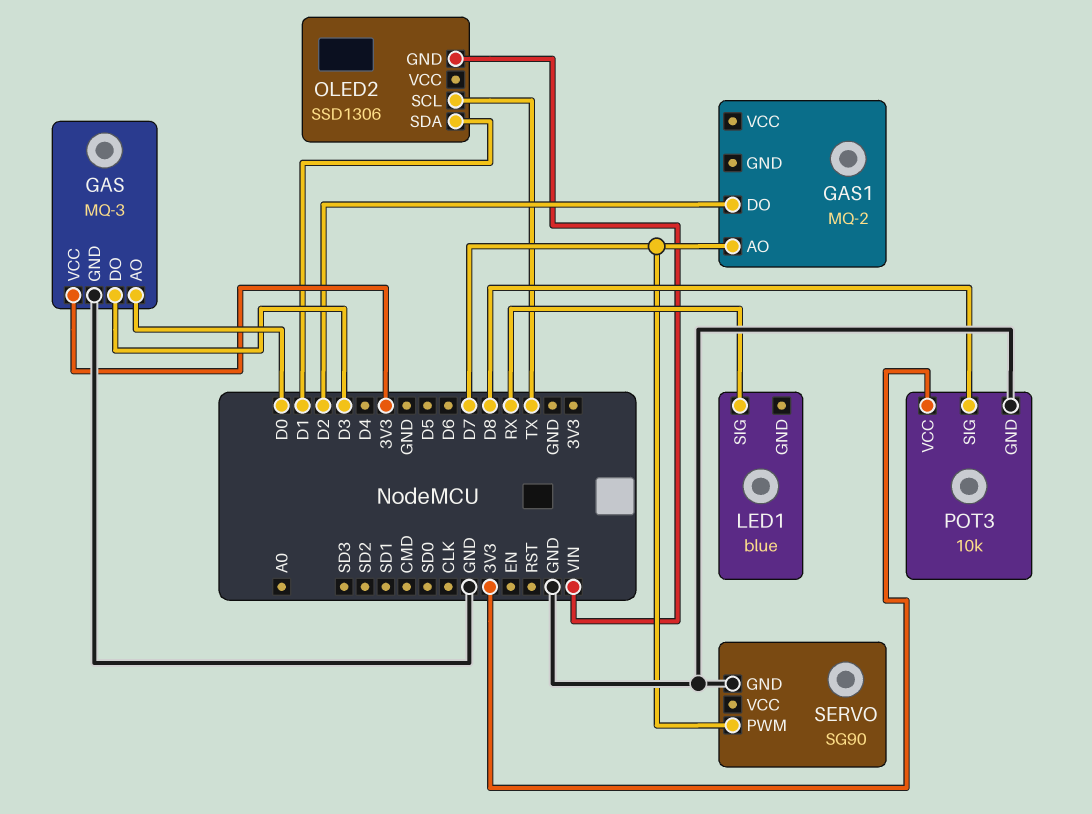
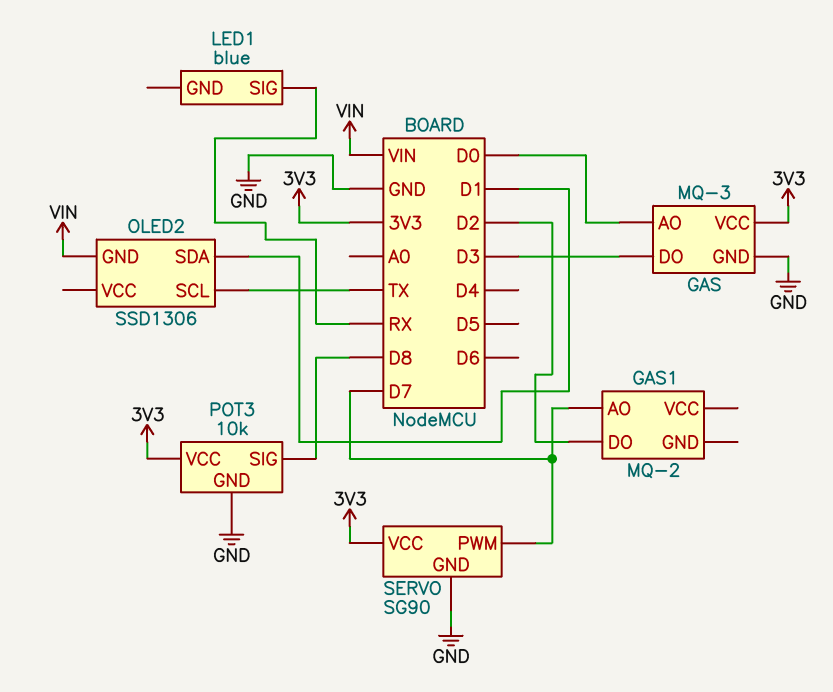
SERVO pin VCC: none -> 3V3

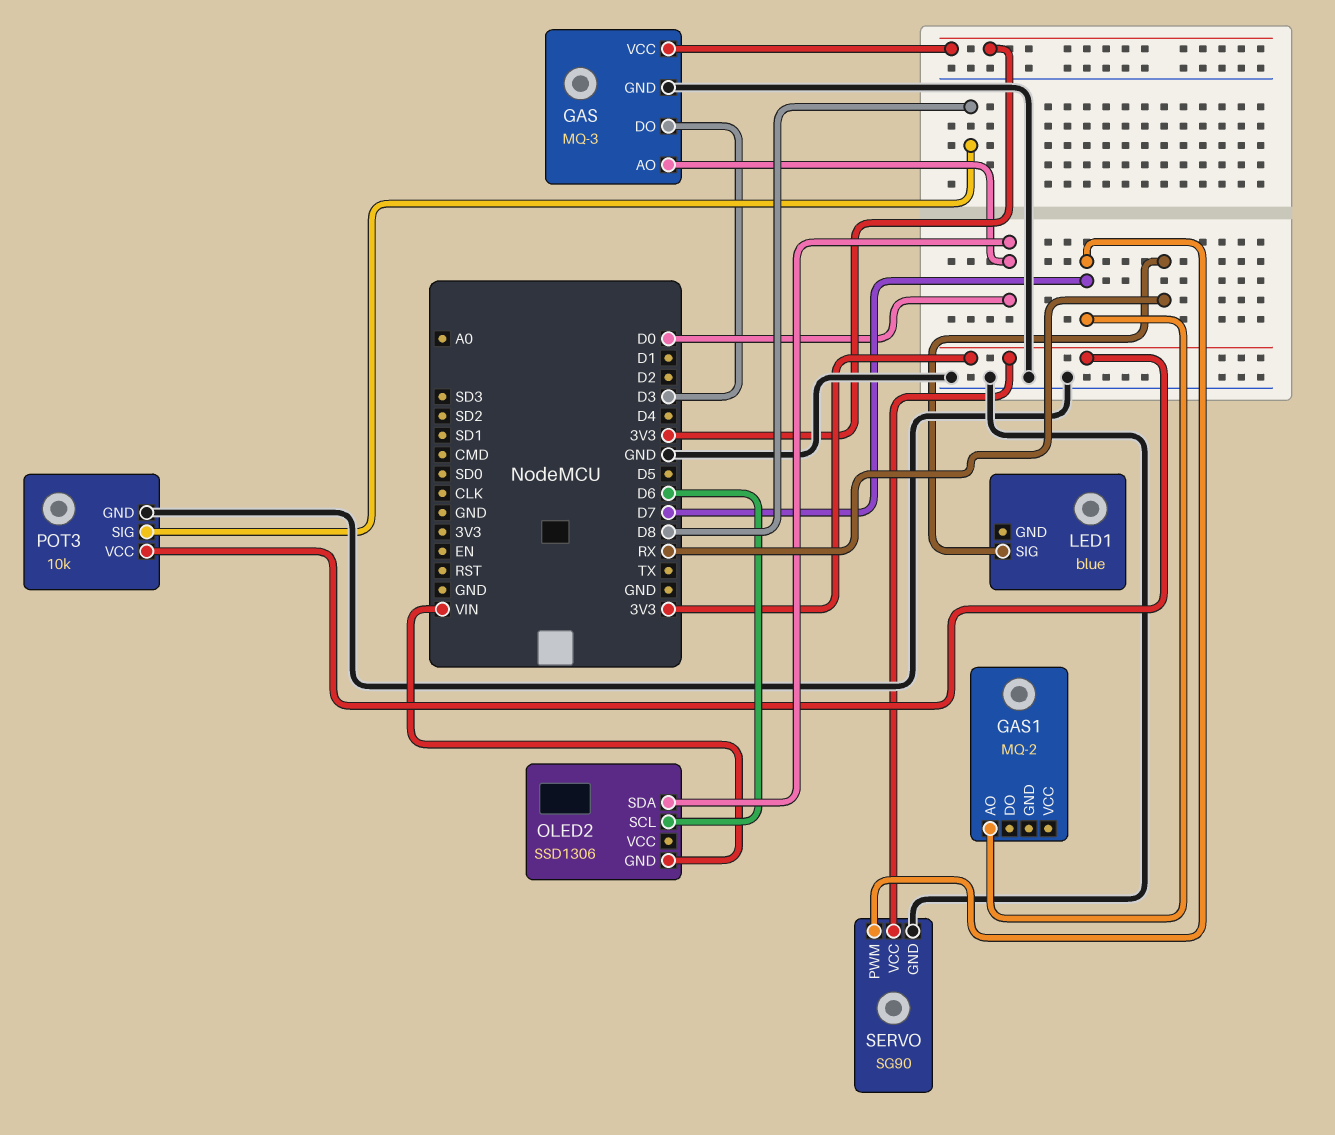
GAS1 pin DO: D2 -> none
OLED2 pin SCL: TX -> D6
OLED2 pin SDA: D1 -> D0

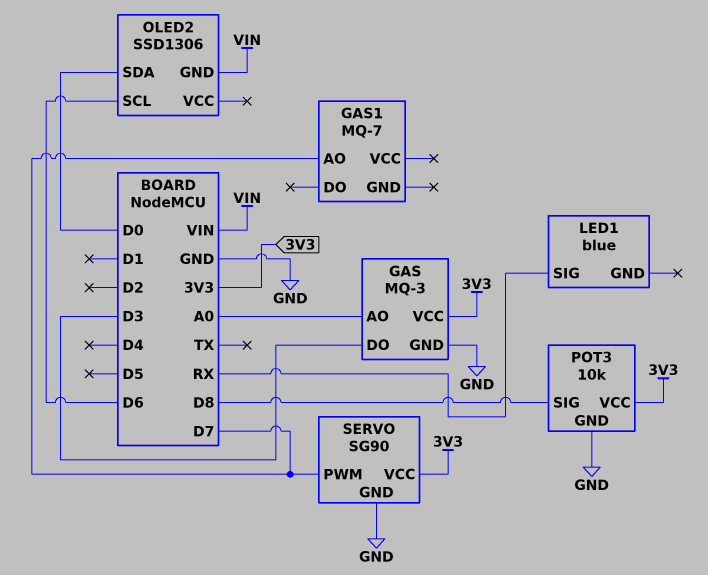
GAS pin AO: D0 -> A0
GAS1: MQ-2 -> MQ-7

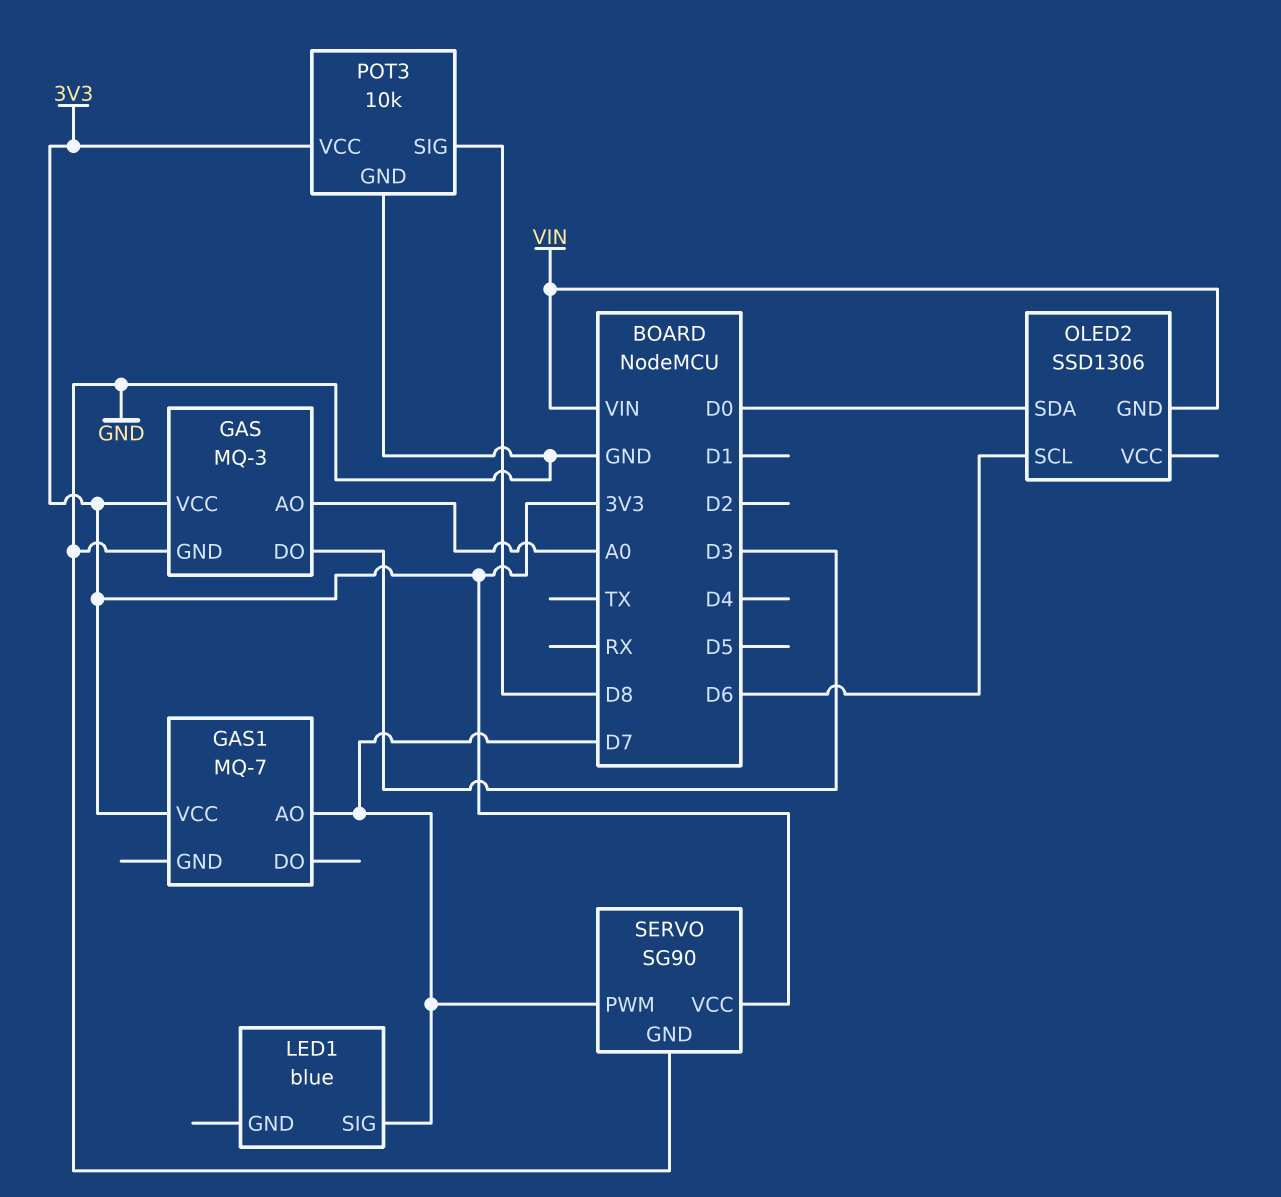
GAS1 pin VCC: none -> 3V3
LED1 pin SIG: RX -> D7

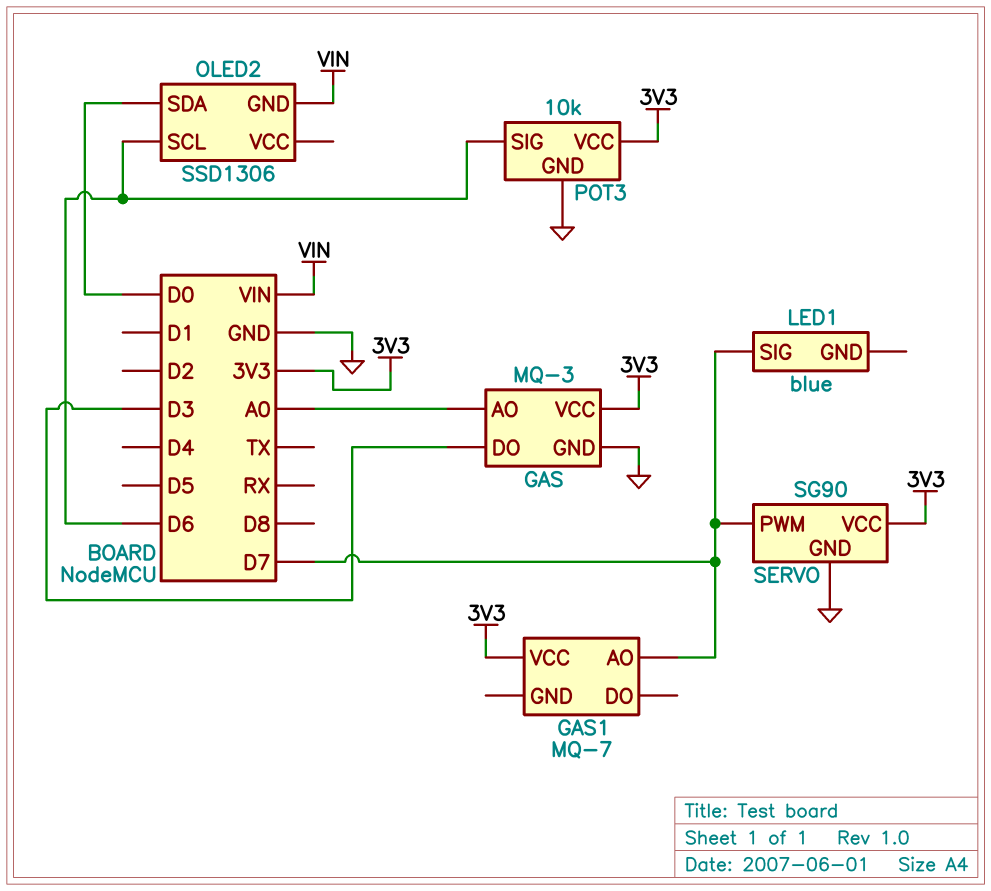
POT3 pin SIG: D8 -> D6

